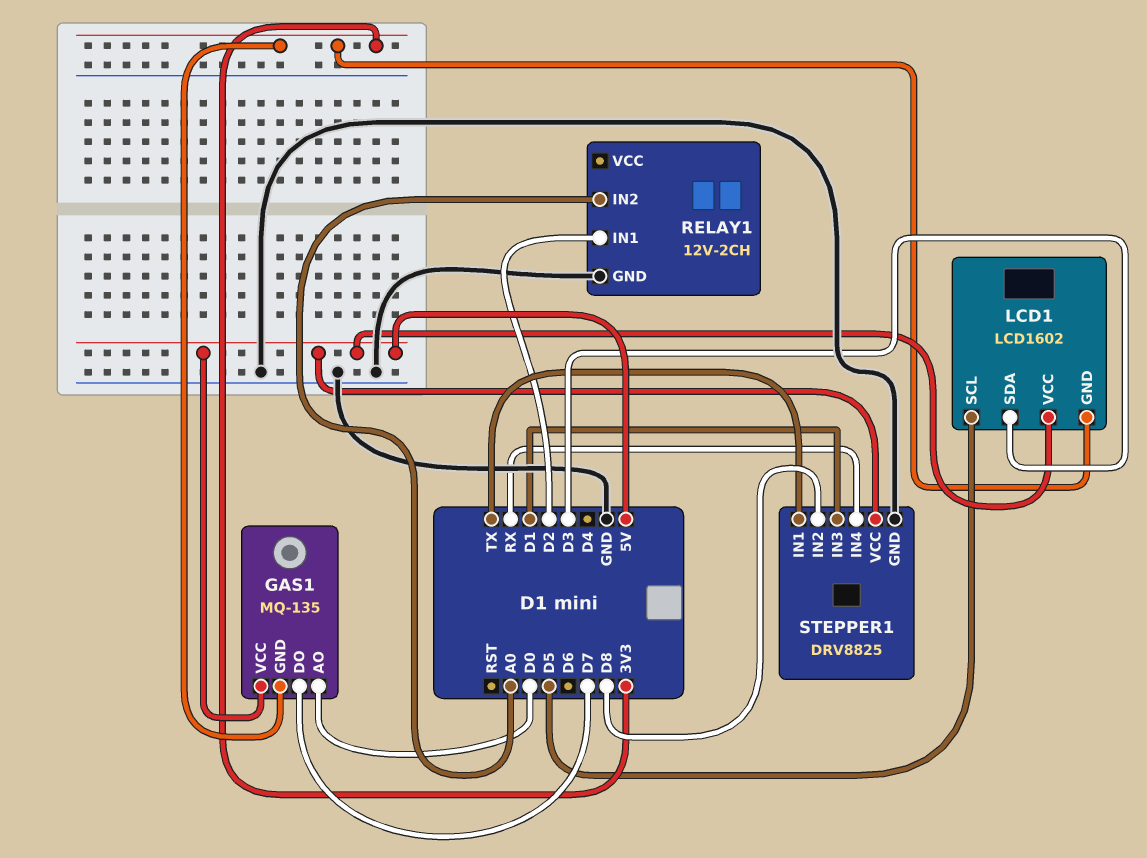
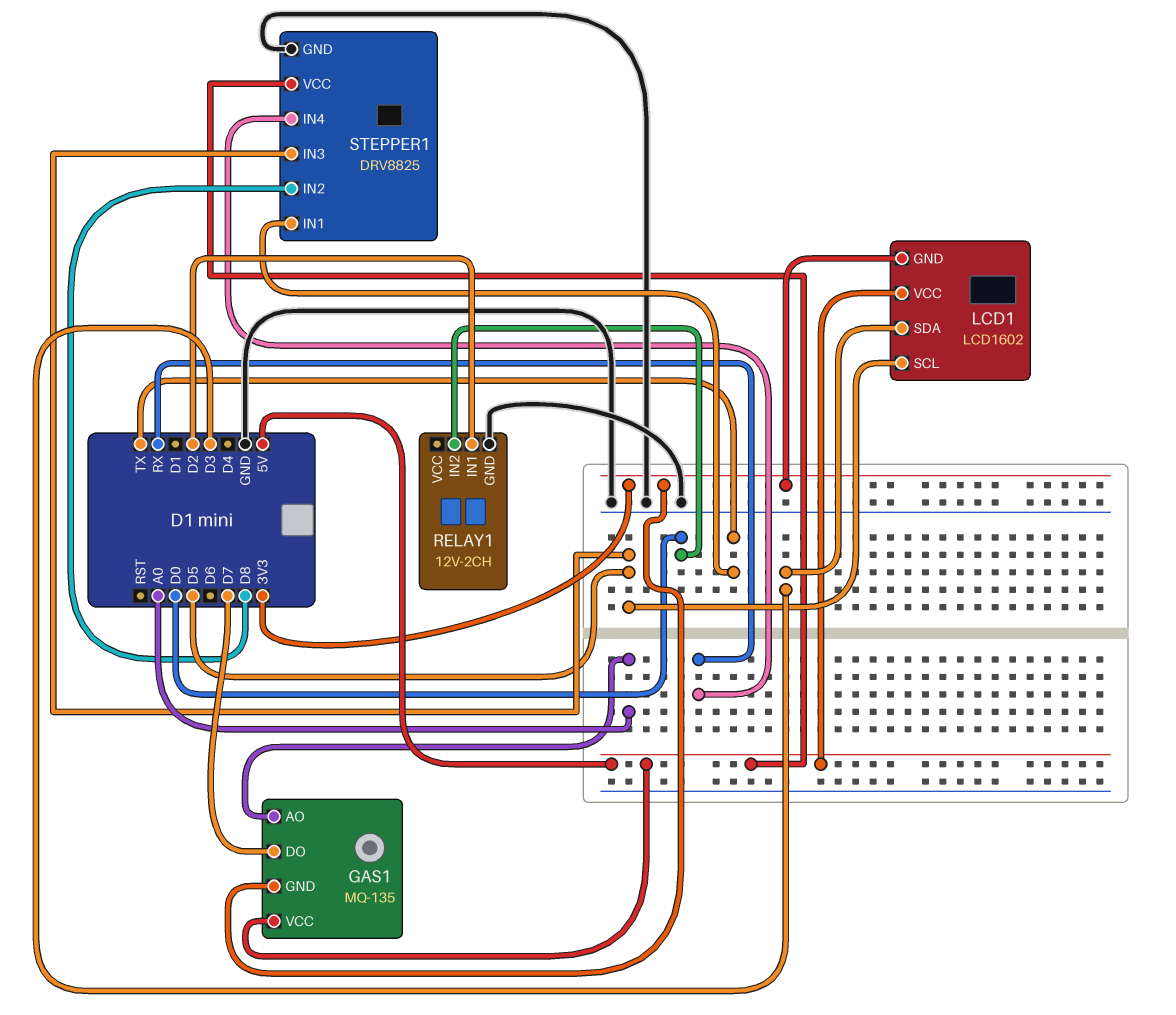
GAS1 pin AO: D0 -> A0
RELAY1 pin IN2: A0 -> D0
STEPPER1 pin IN3: D1 -> D5

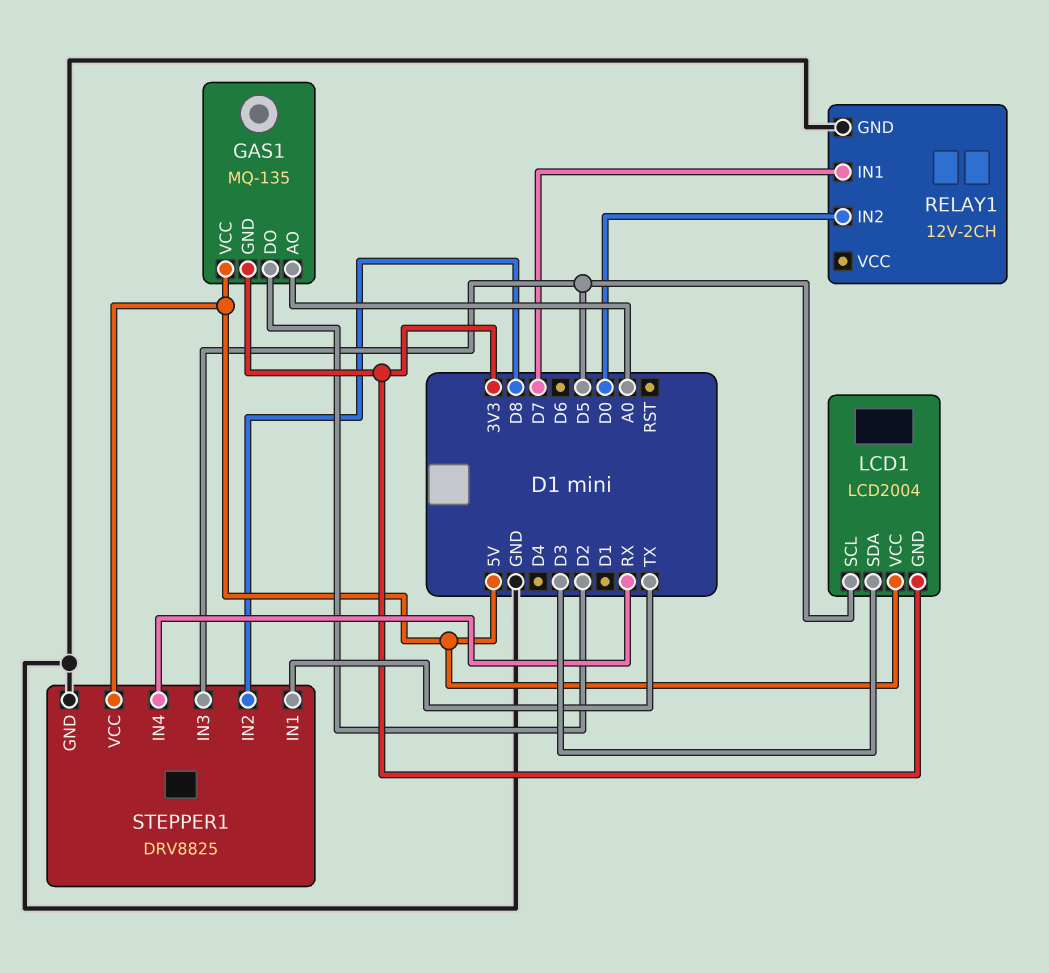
GAS1 pin DO: D7 -> D2
LCD1: LCD1602 -> LCD2004
RELAY1 pin IN1: D2 -> D7

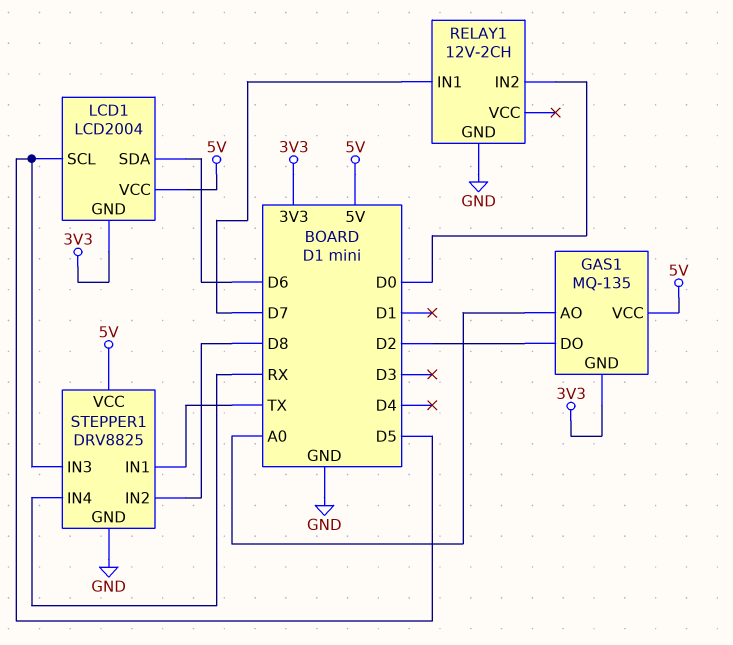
LCD1 pin SDA: D3 -> D6

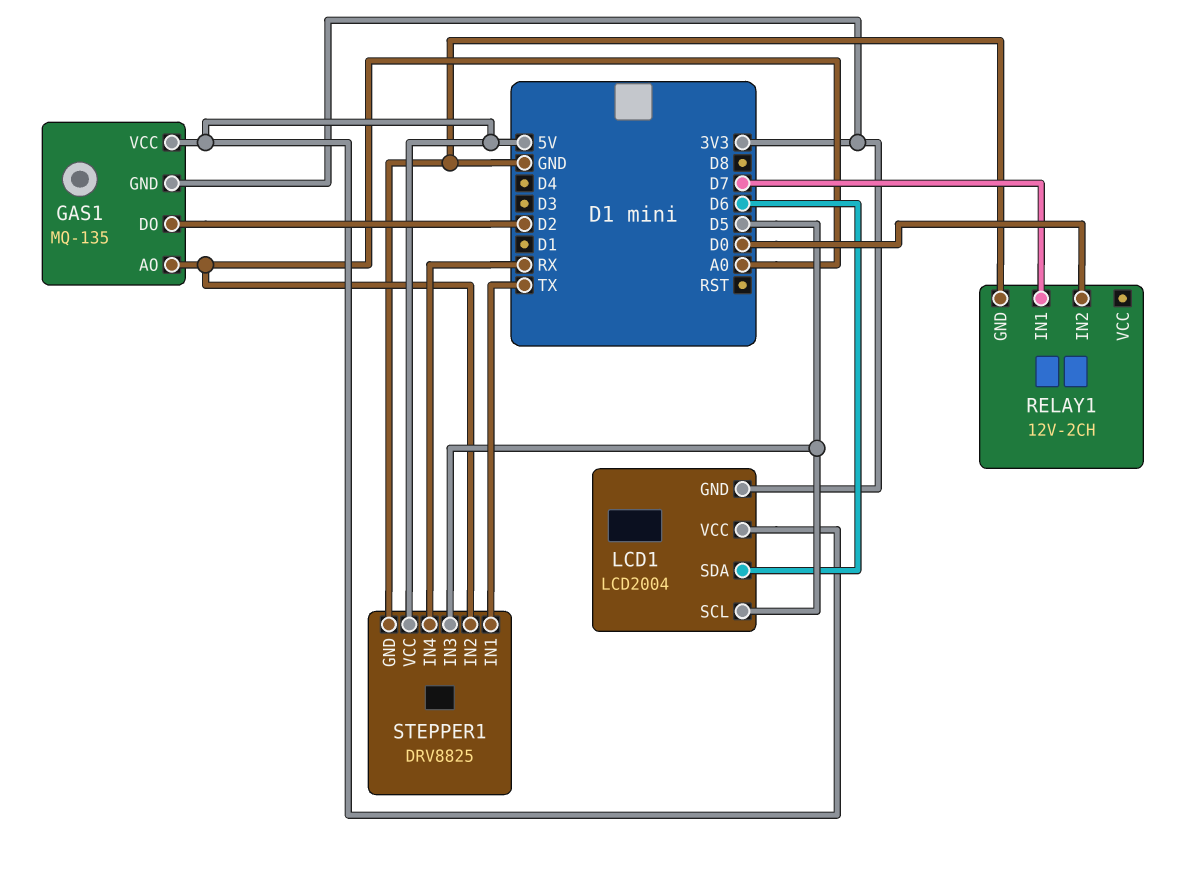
STEPPER1 pin IN2: D8 -> A0

